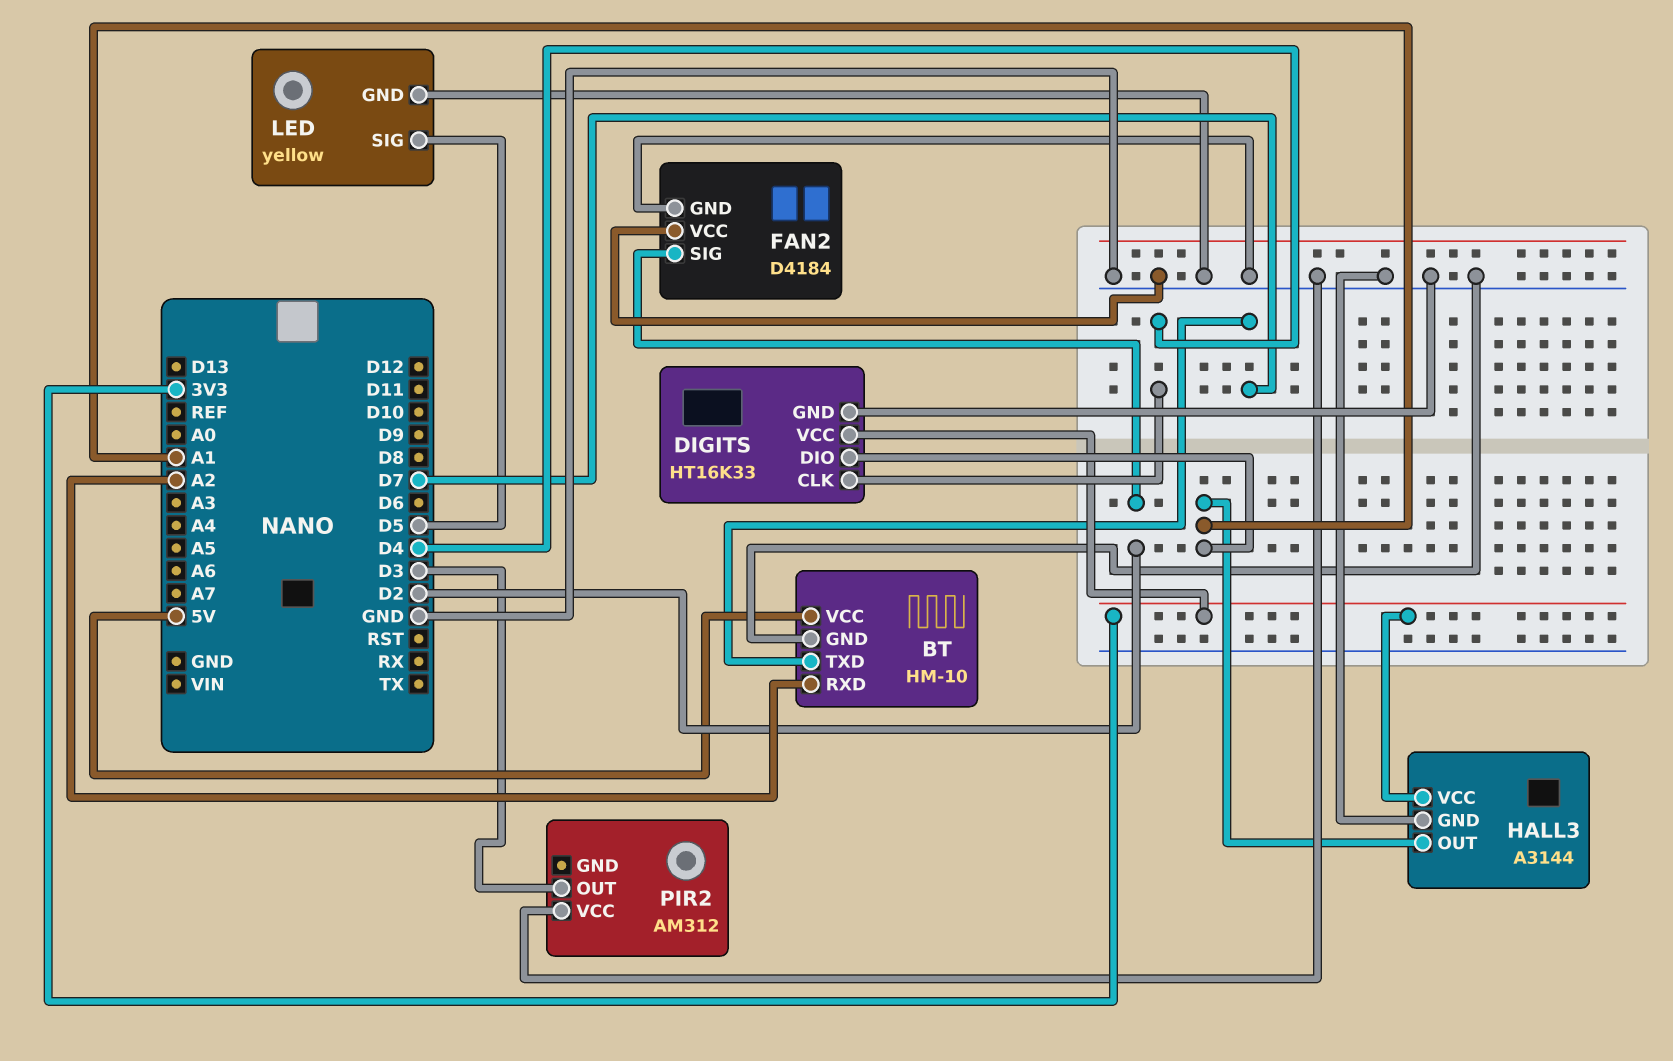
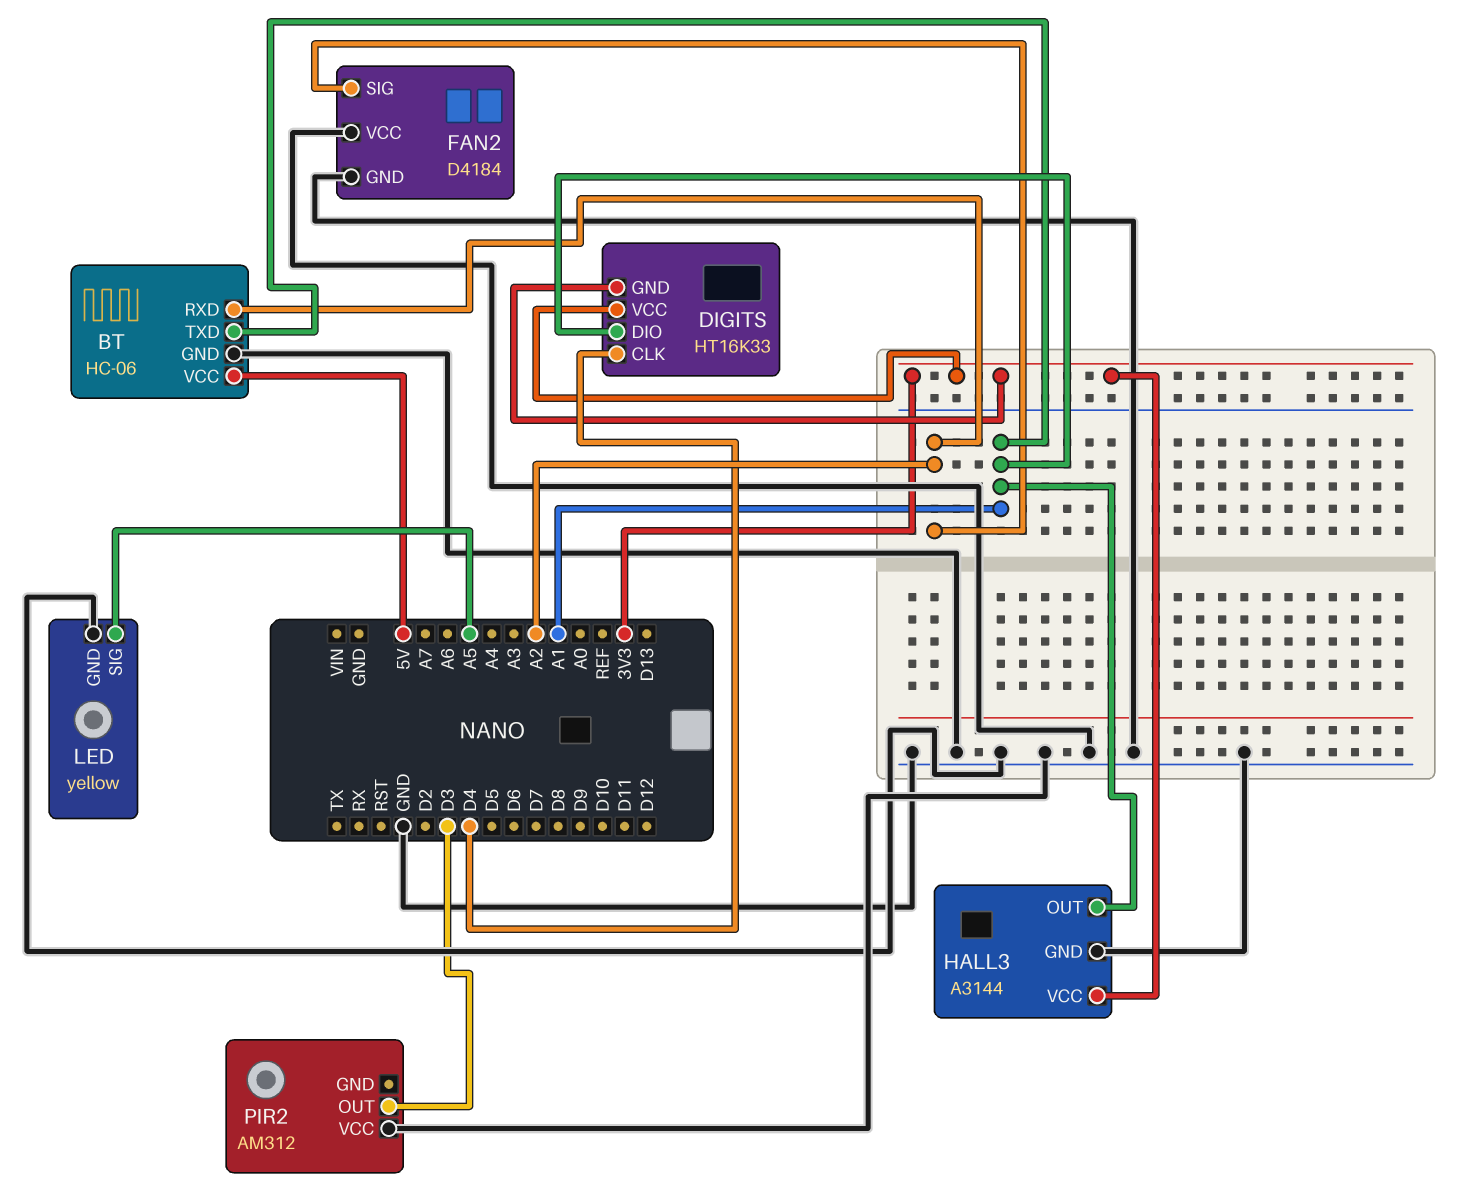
BT: HM-10 -> HC-06
BT pin TXD: D7 -> A1
DIGITS pin GND: GND -> 3V3
FAN2 pin SIG: D2 -> A2
LED pin SIG: D5 -> A5

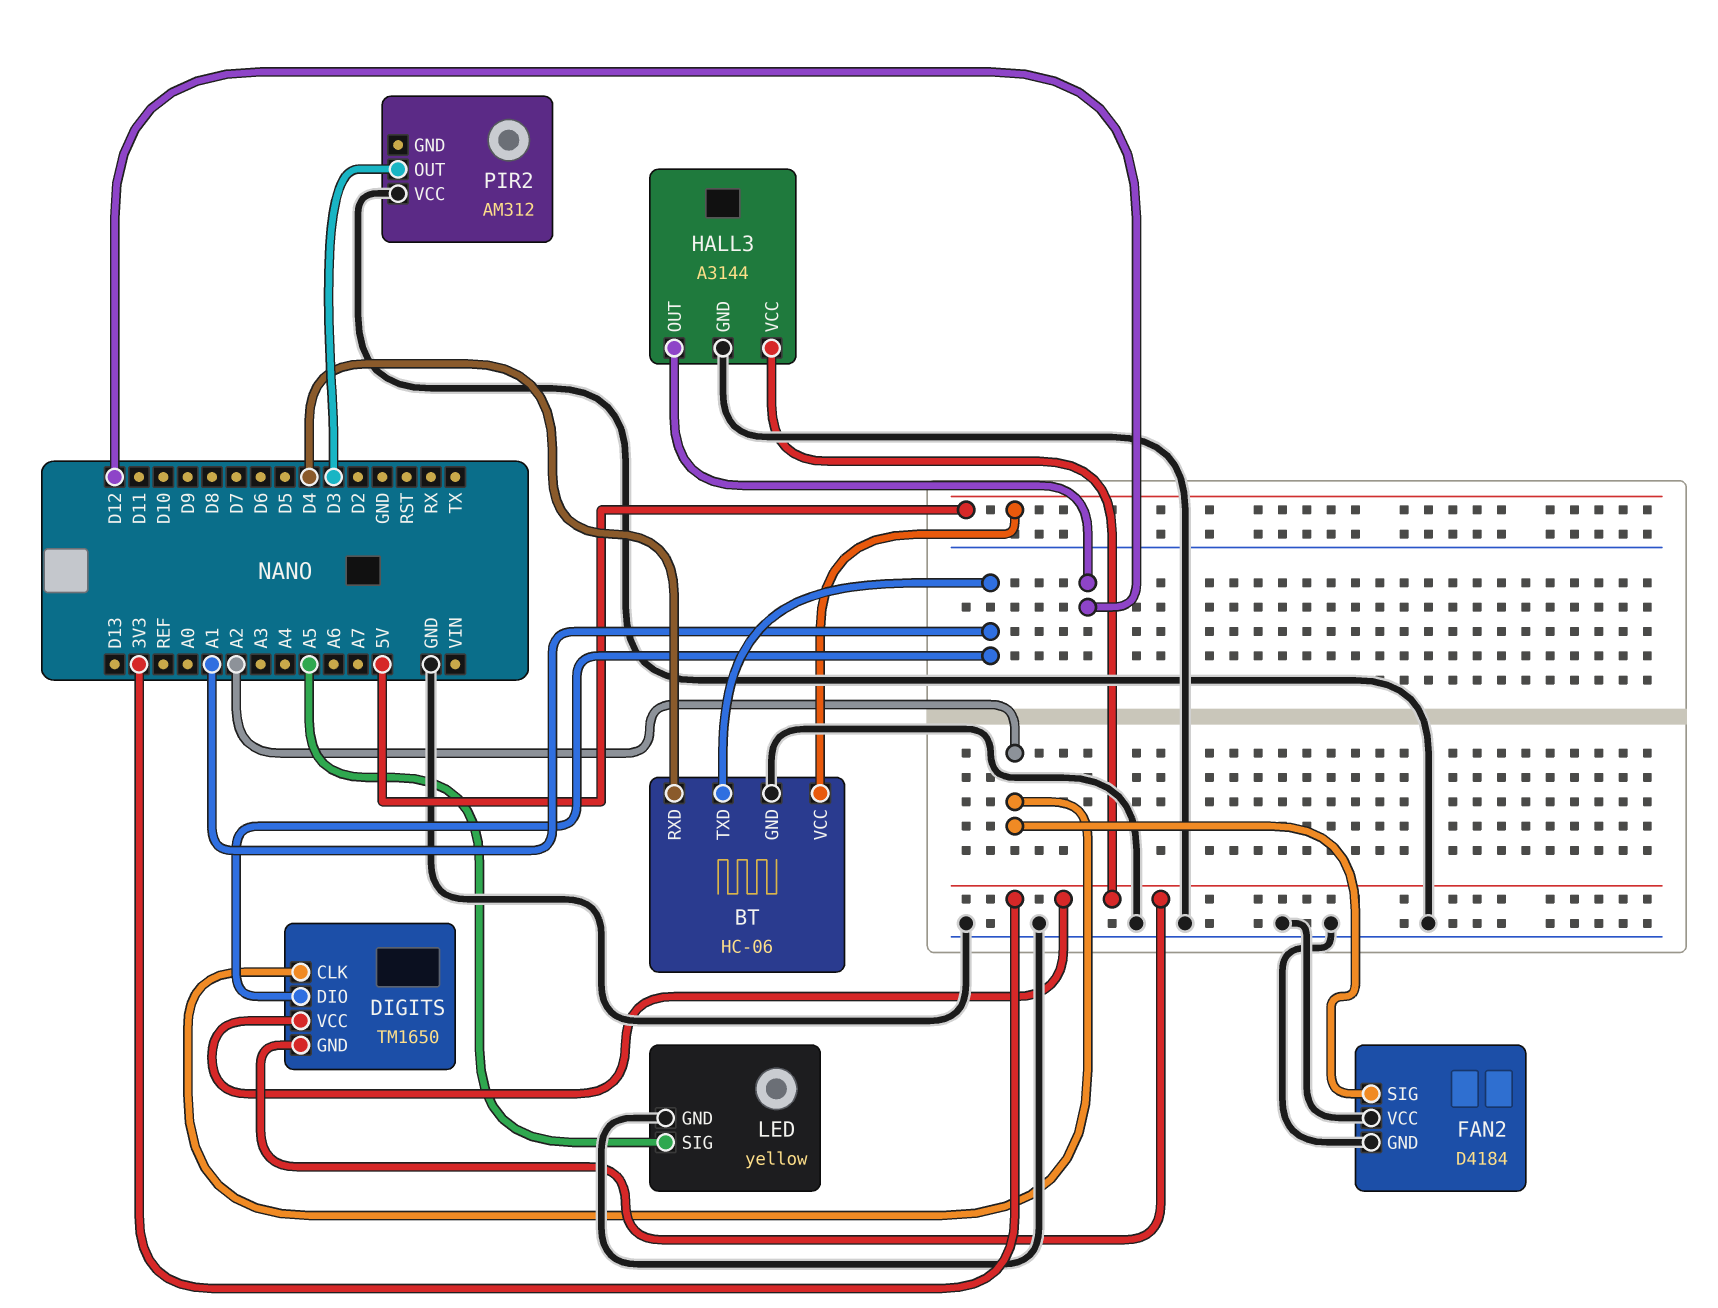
BT pin RXD: A2 -> D4
DIGITS: HT16K33 -> TM1650
DIGITS pin CLK: D4 -> A2
HALL3 pin OUT: A1 -> D12

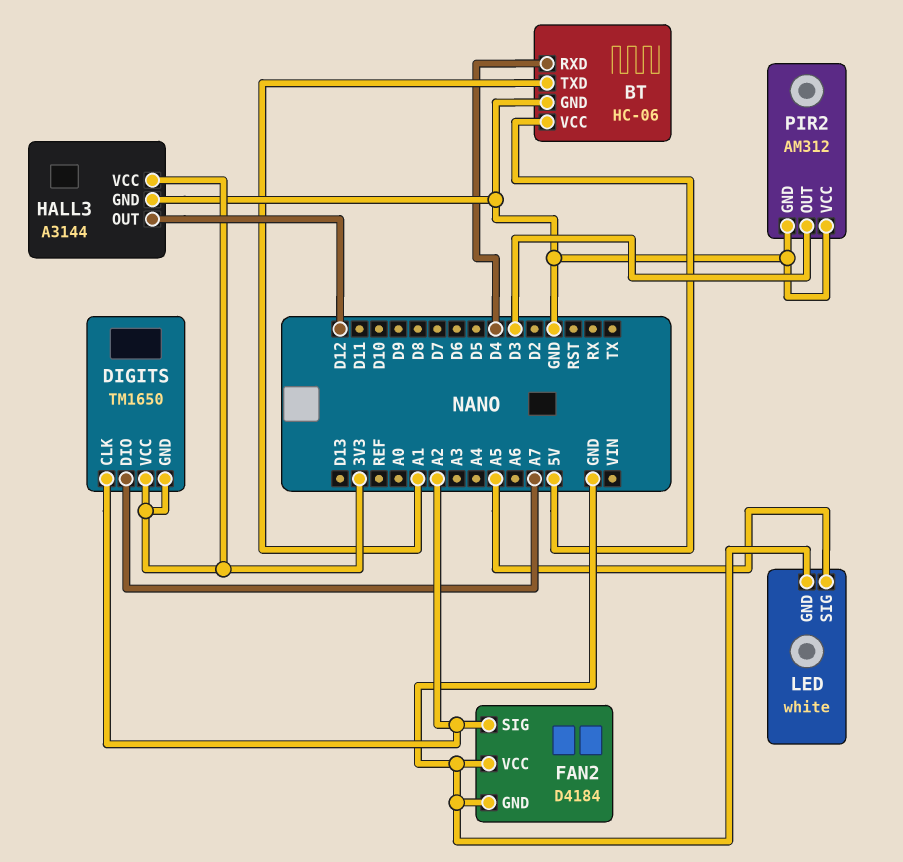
DIGITS pin DIO: A1 -> A7
LED: yellow -> white
PIR2 pin GND: none -> GND

